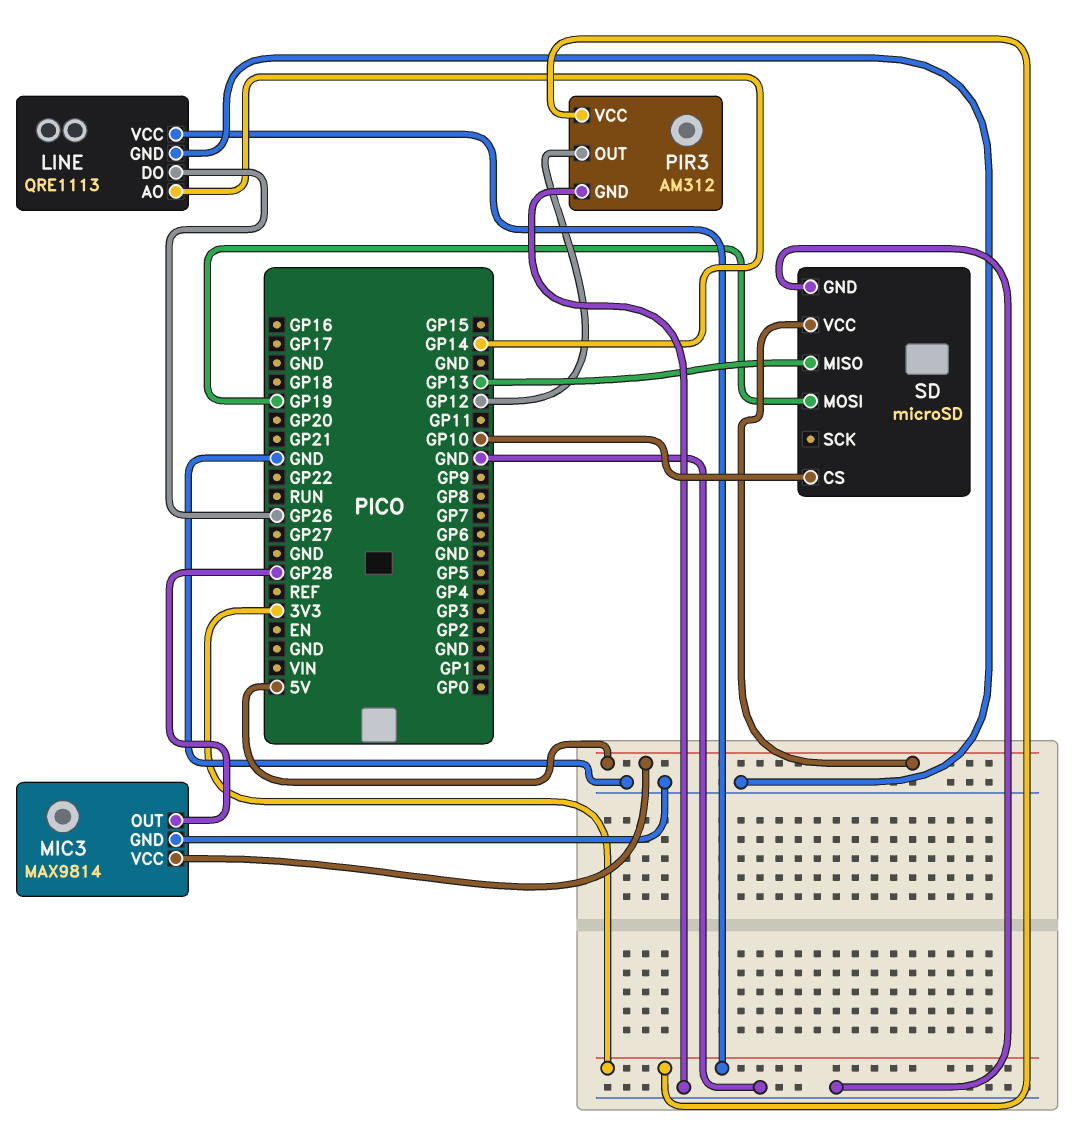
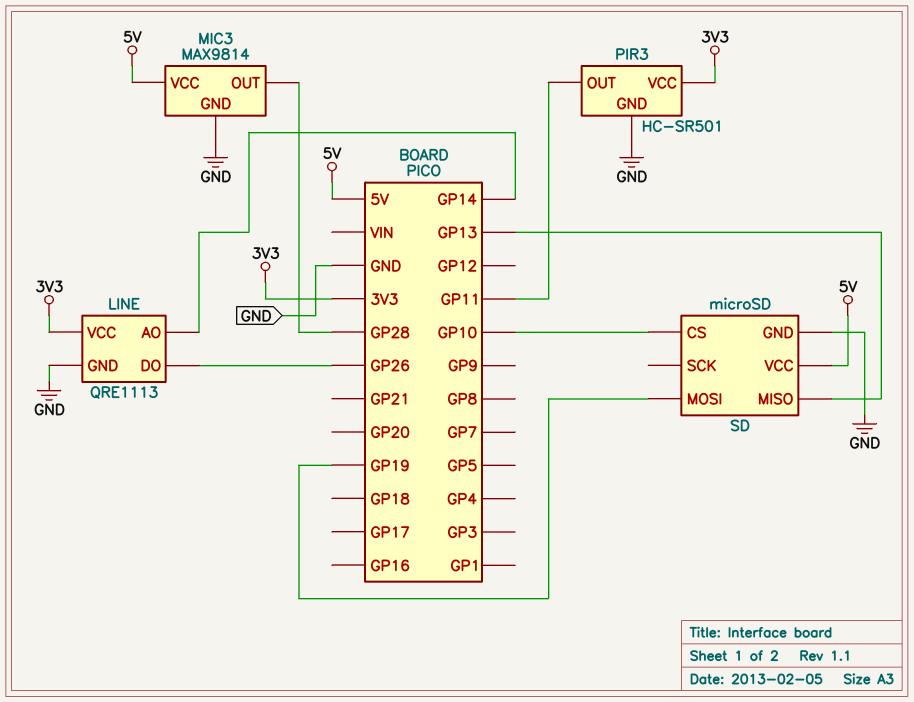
PIR3: AM312 -> HC-SR501
PIR3 pin OUT: GP12 -> GP11

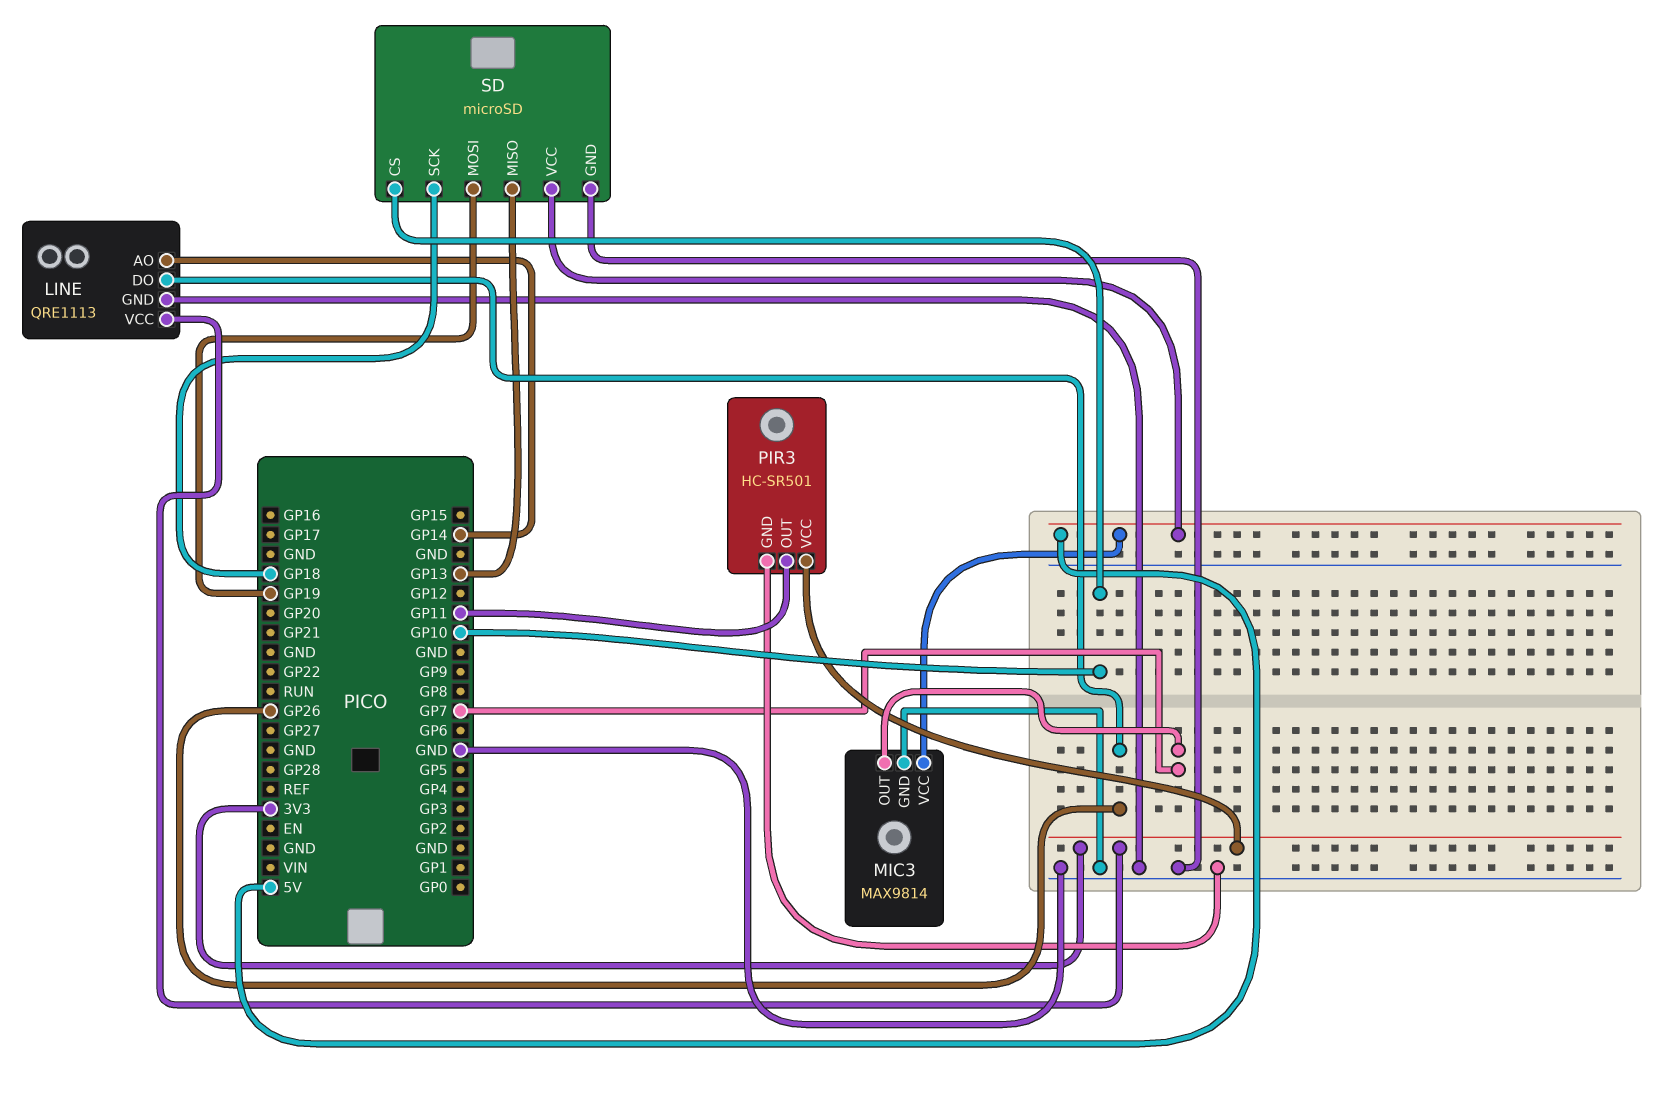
MIC3 pin OUT: GP28 -> GP7
SD pin SCK: none -> GP18

